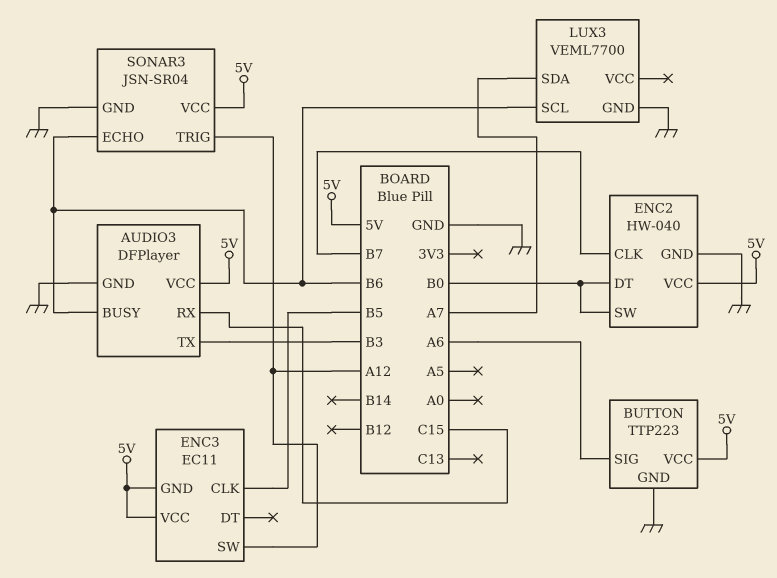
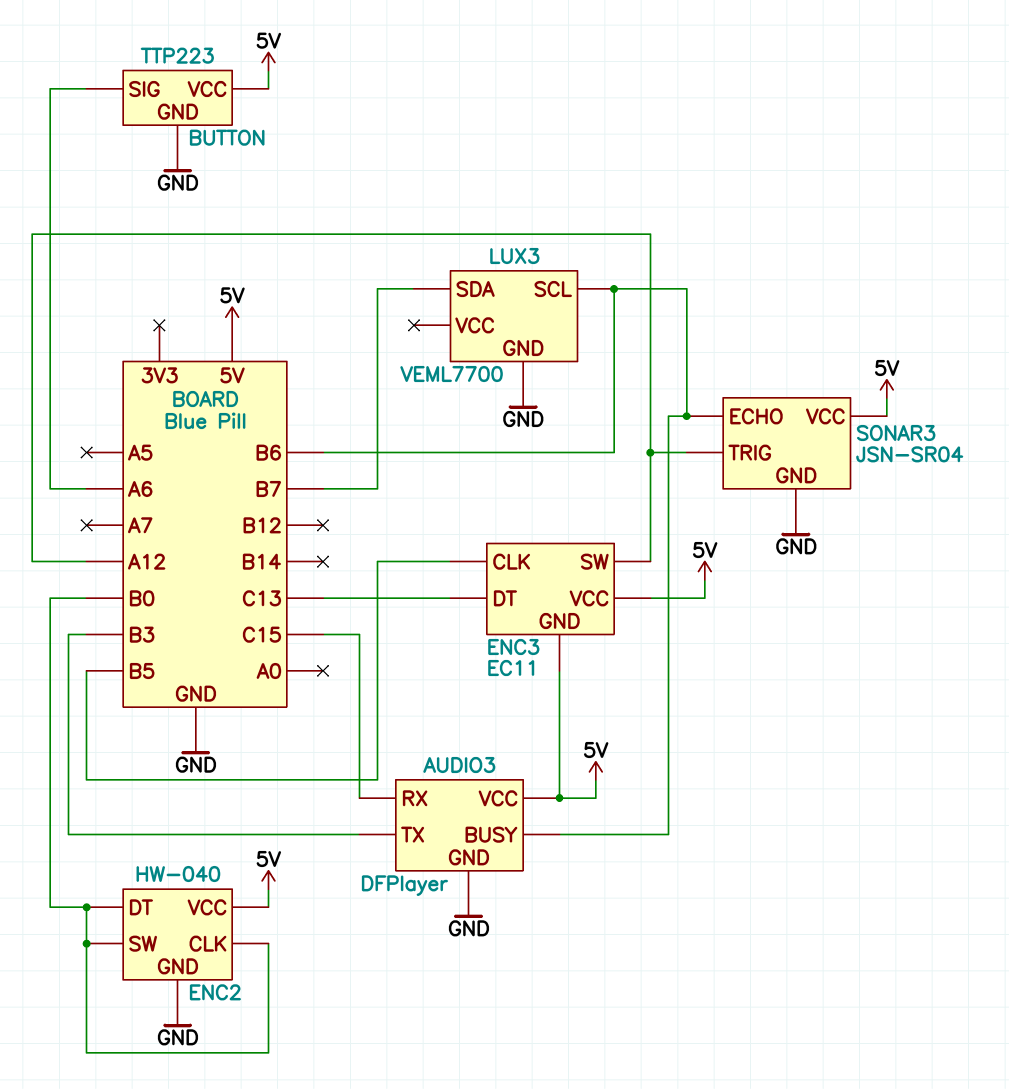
ENC2 pin CLK: B7 -> B0
ENC3 pin DT: none -> C13
LUX3 pin SDA: A7 -> B7

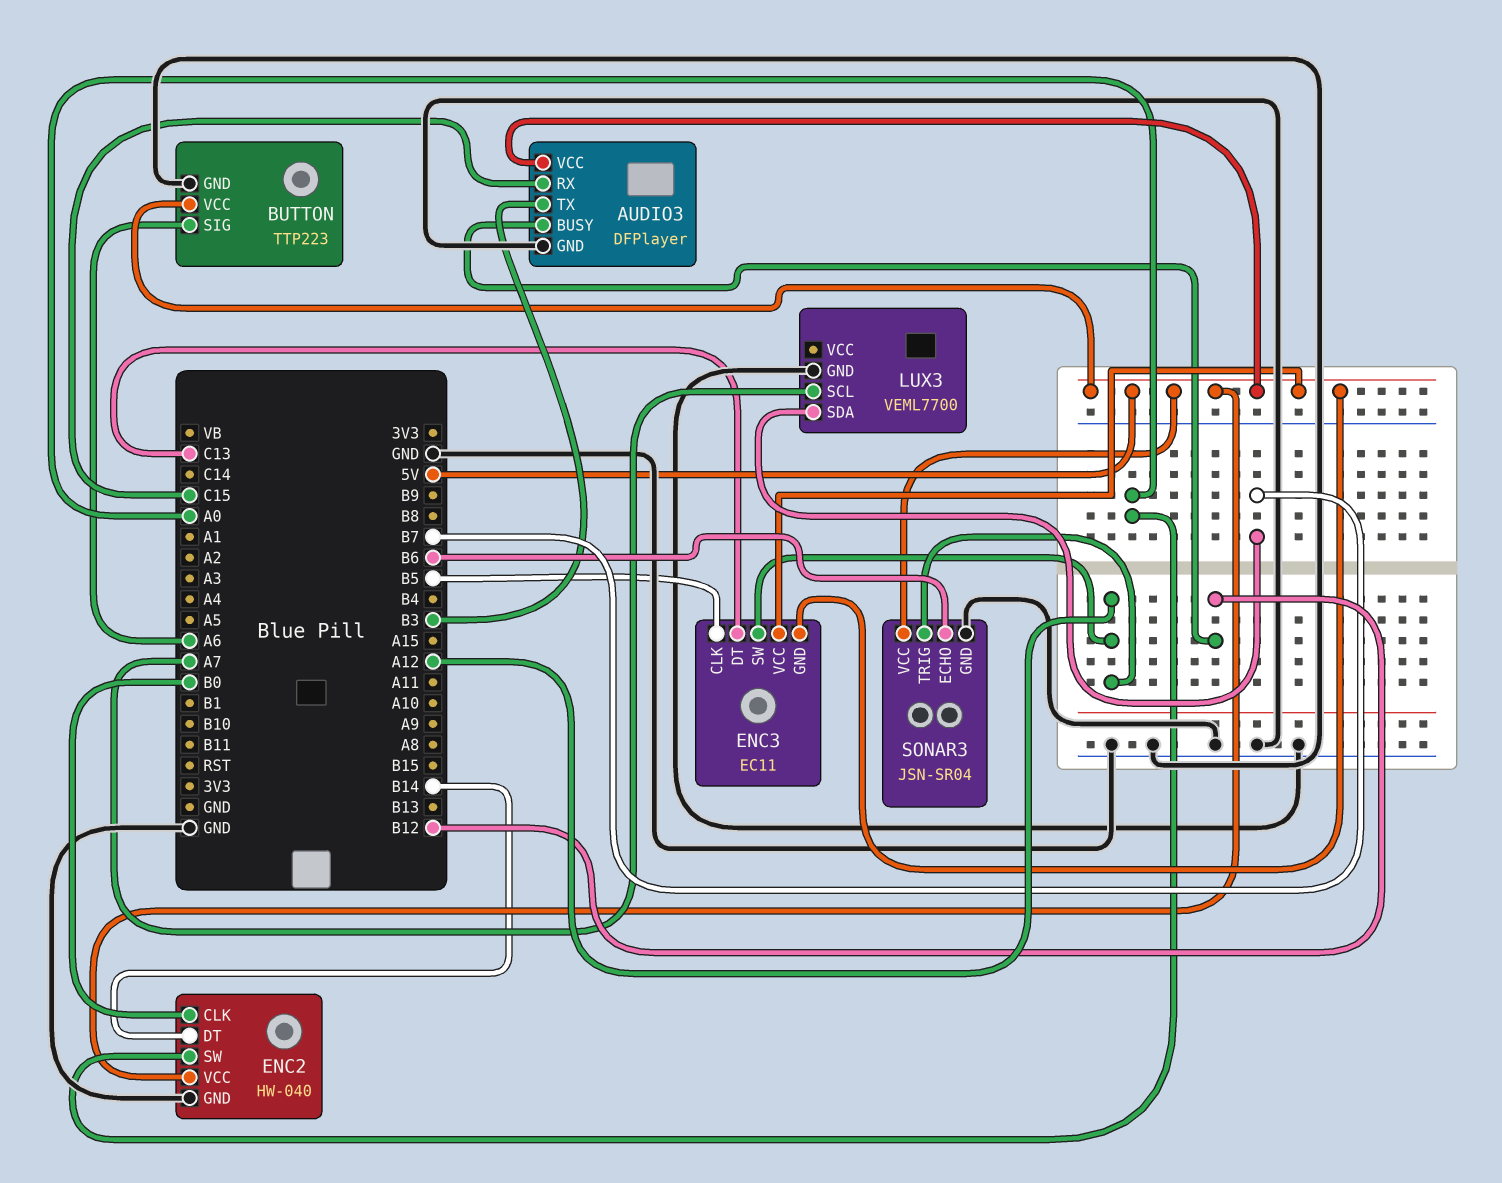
AUDIO3 pin BUSY: B6 -> B12
ENC2 pin DT: B0 -> B14
ENC2 pin SW: B0 -> A0
LUX3 pin SCL: B6 -> A7

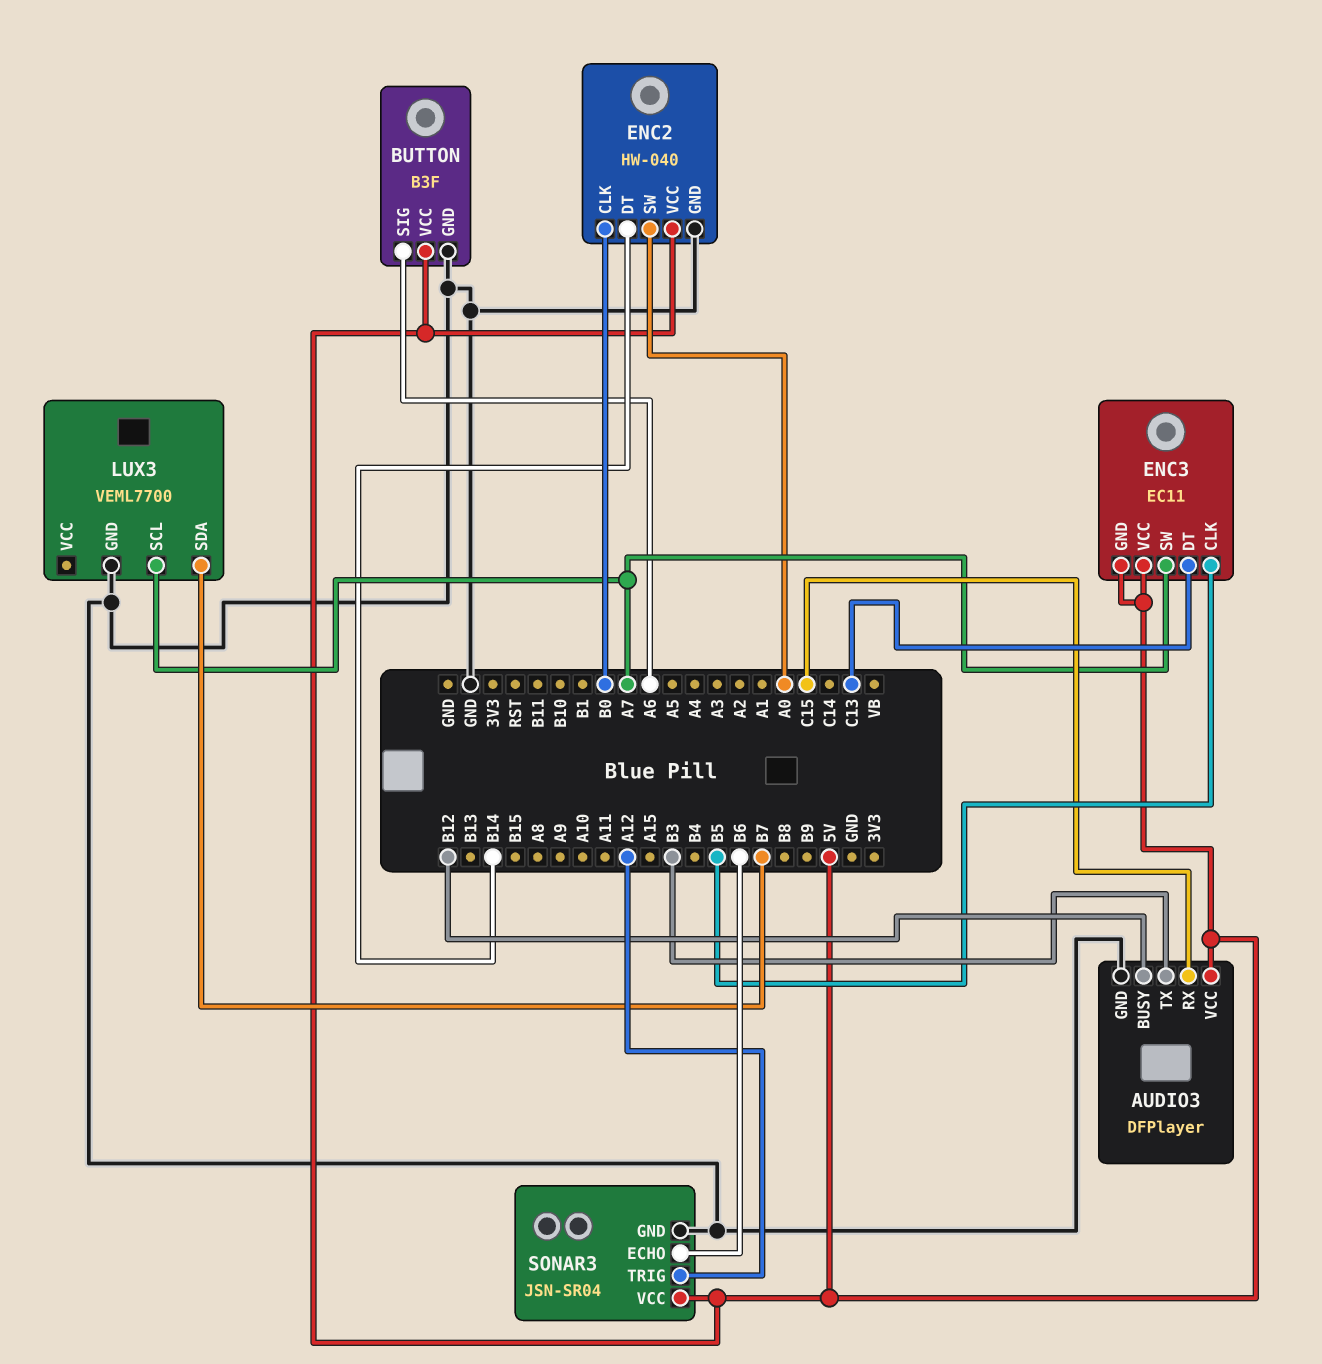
BUTTON: TTP223 -> B3F
ENC3 pin SW: A12 -> A7

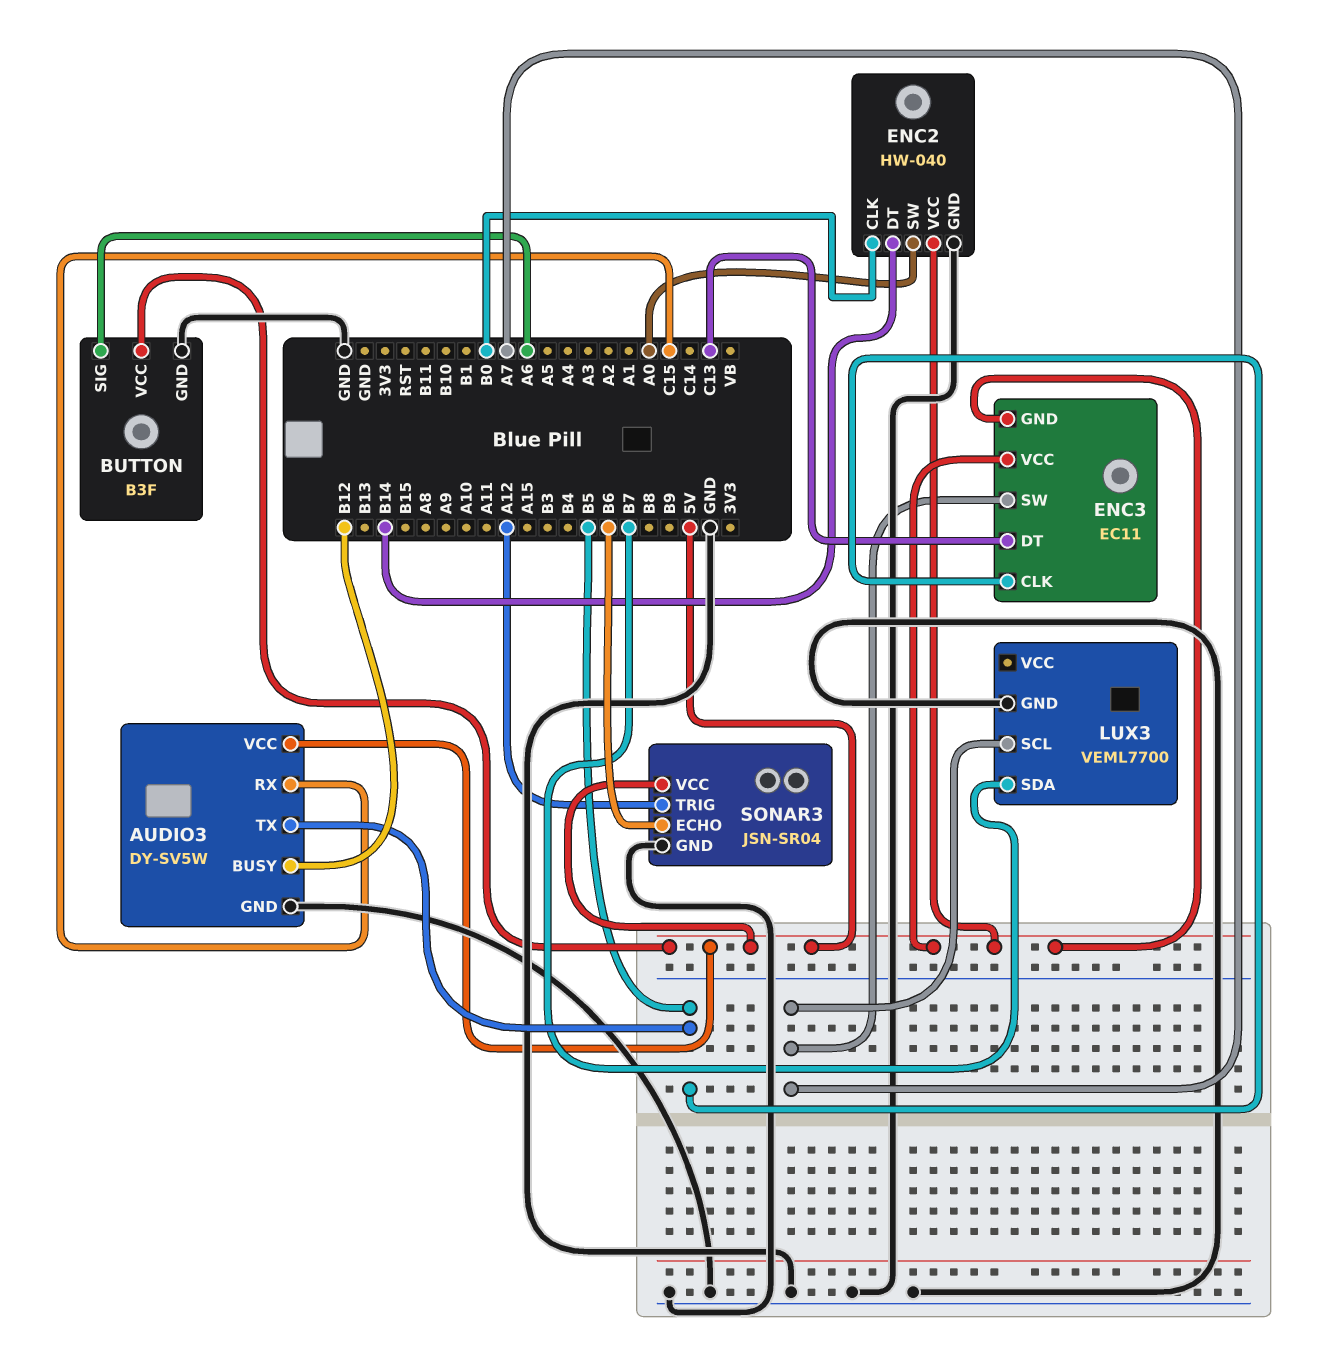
AUDIO3: DFPlayer -> DY-SV5W
AUDIO3 pin TX: B3 -> B5

